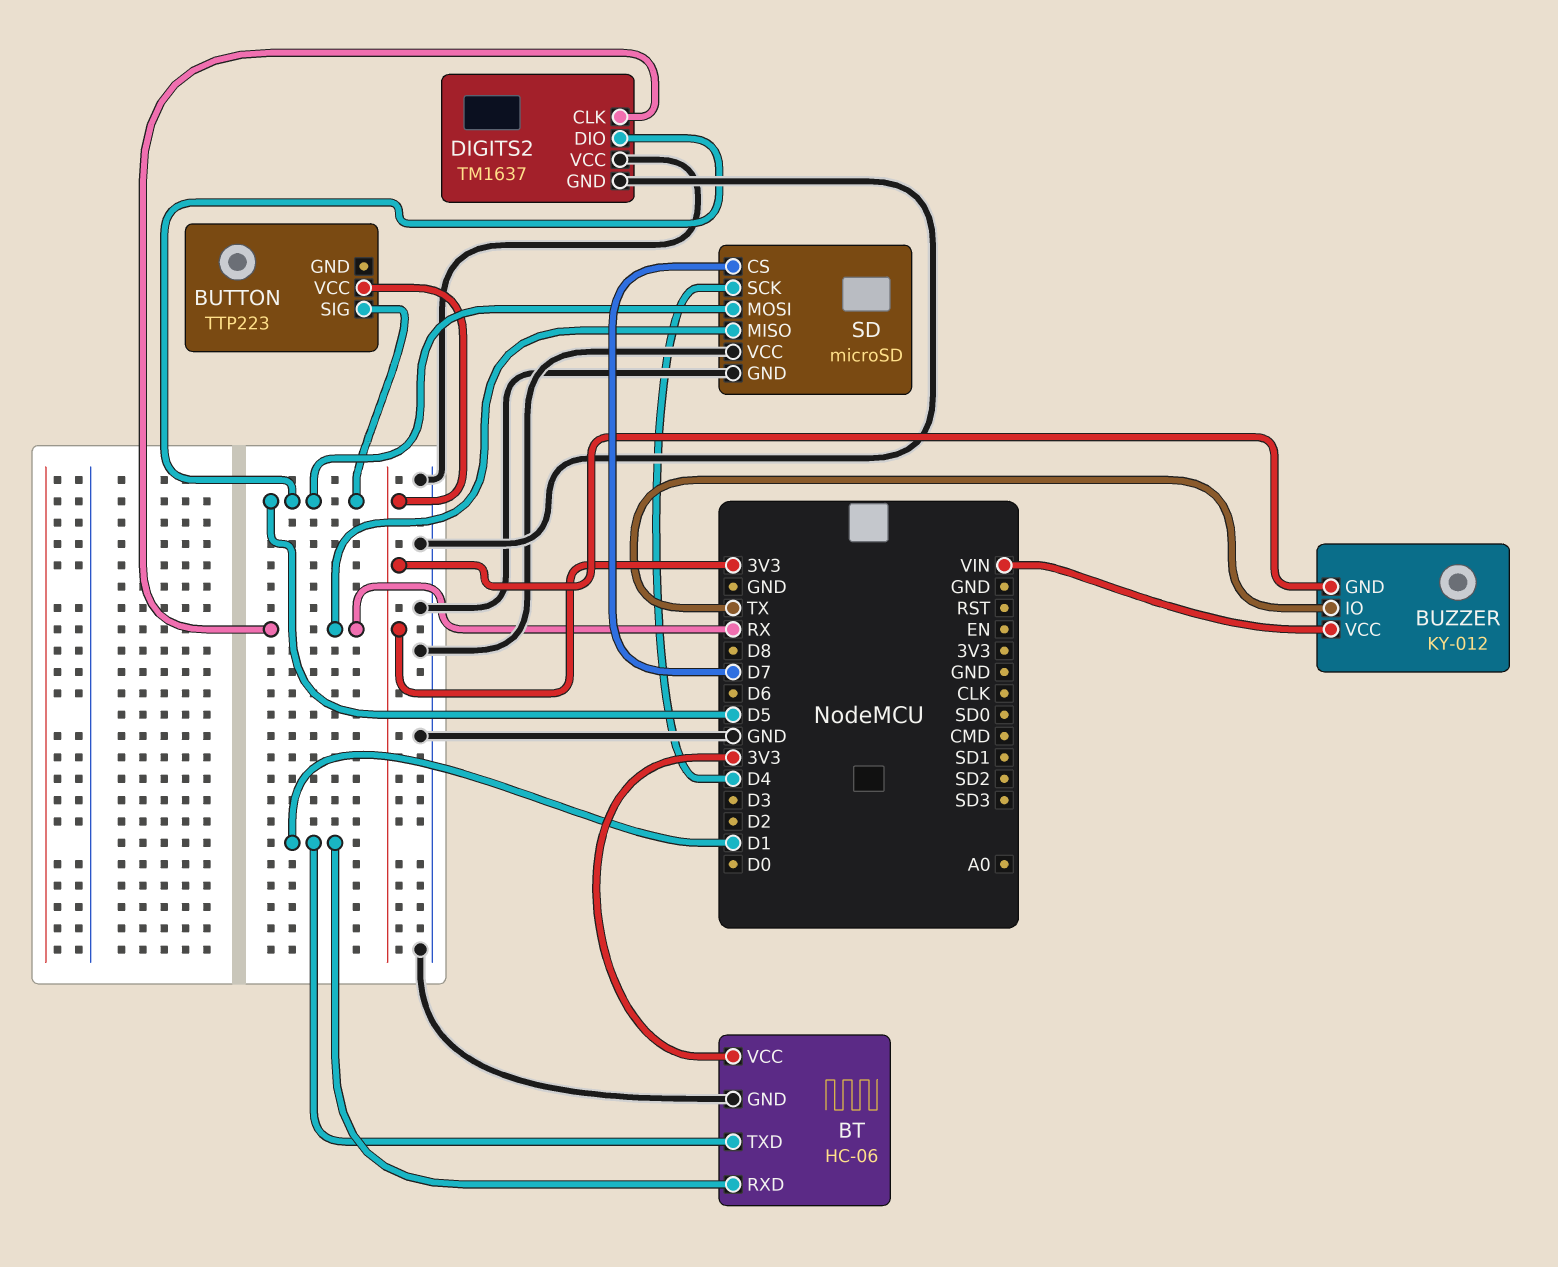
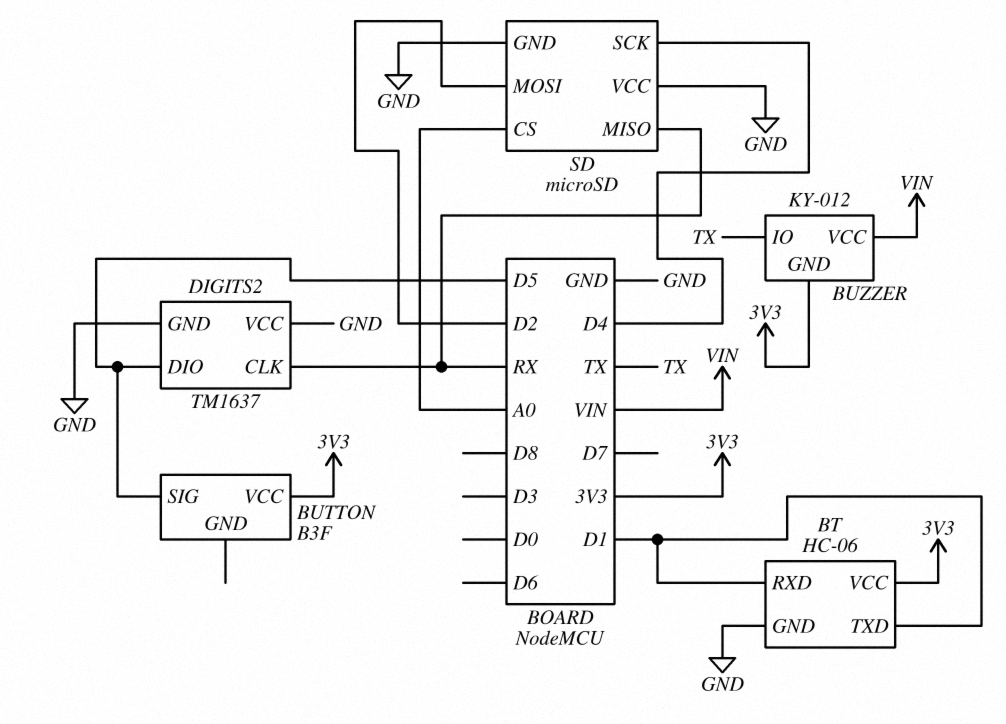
BUTTON: TTP223 -> B3F
SD pin CS: D7 -> A0
SD pin MOSI: D5 -> D2

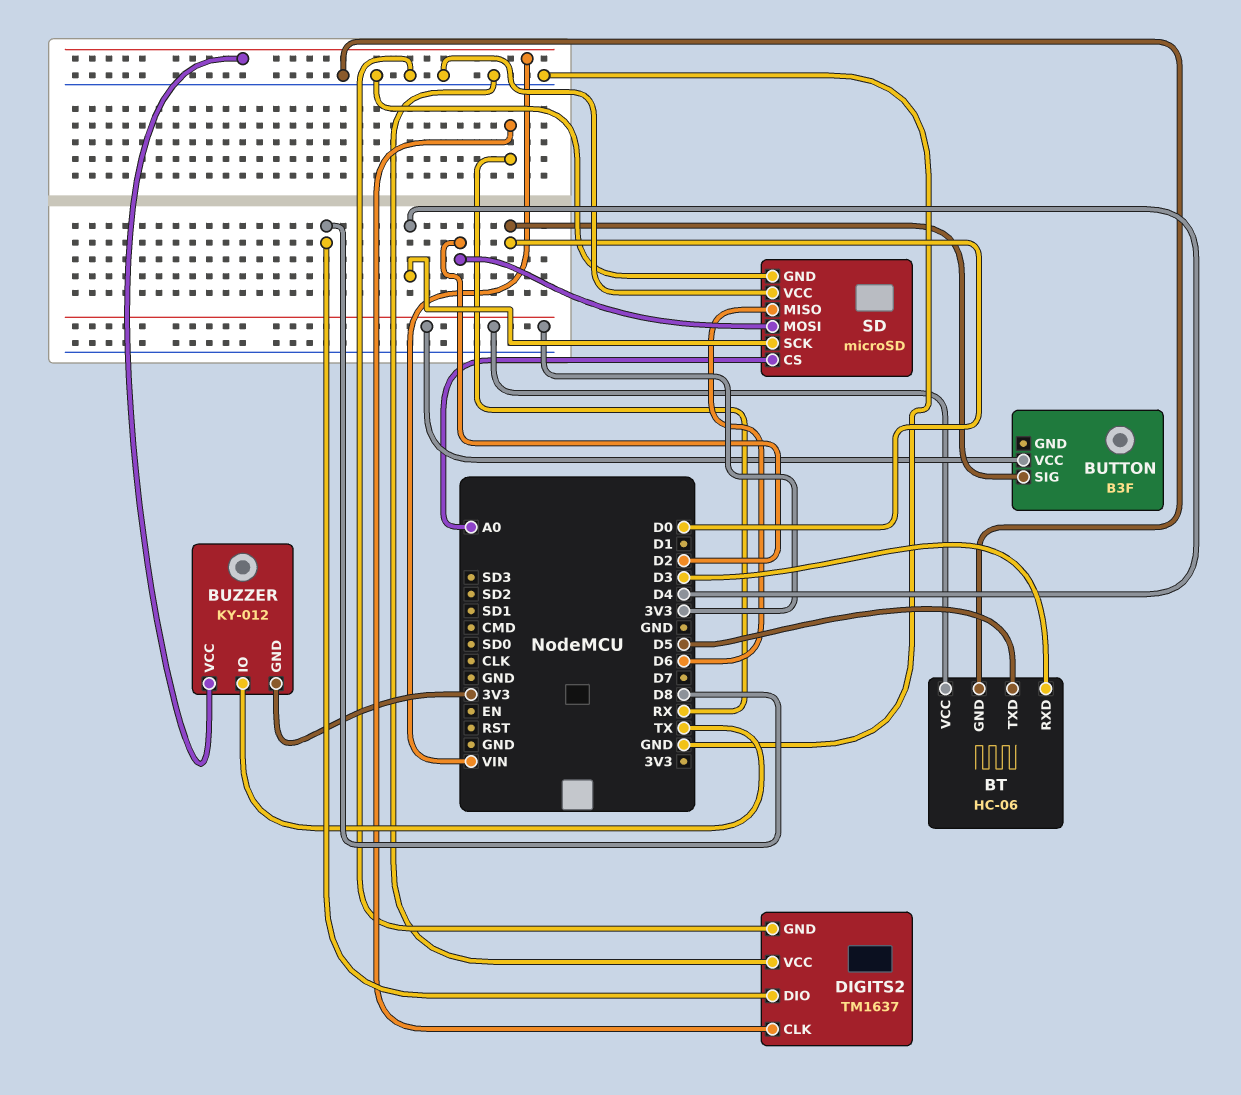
BT pin RXD: D1 -> D3
BT pin TXD: D1 -> D5
BUTTON pin SIG: D5 -> D0
DIGITS2 pin DIO: D5 -> D8
SD pin MISO: RX -> D6

